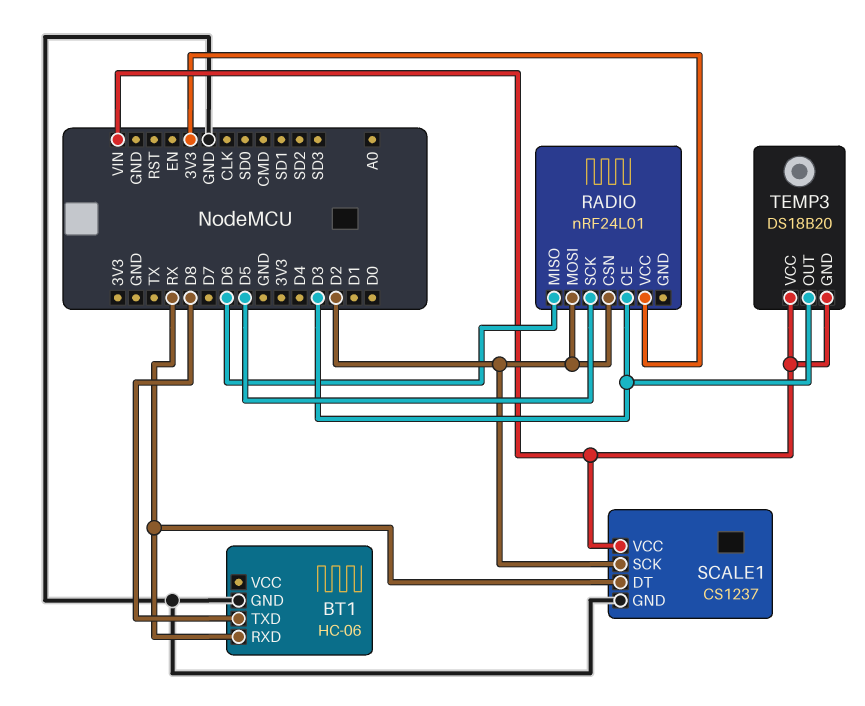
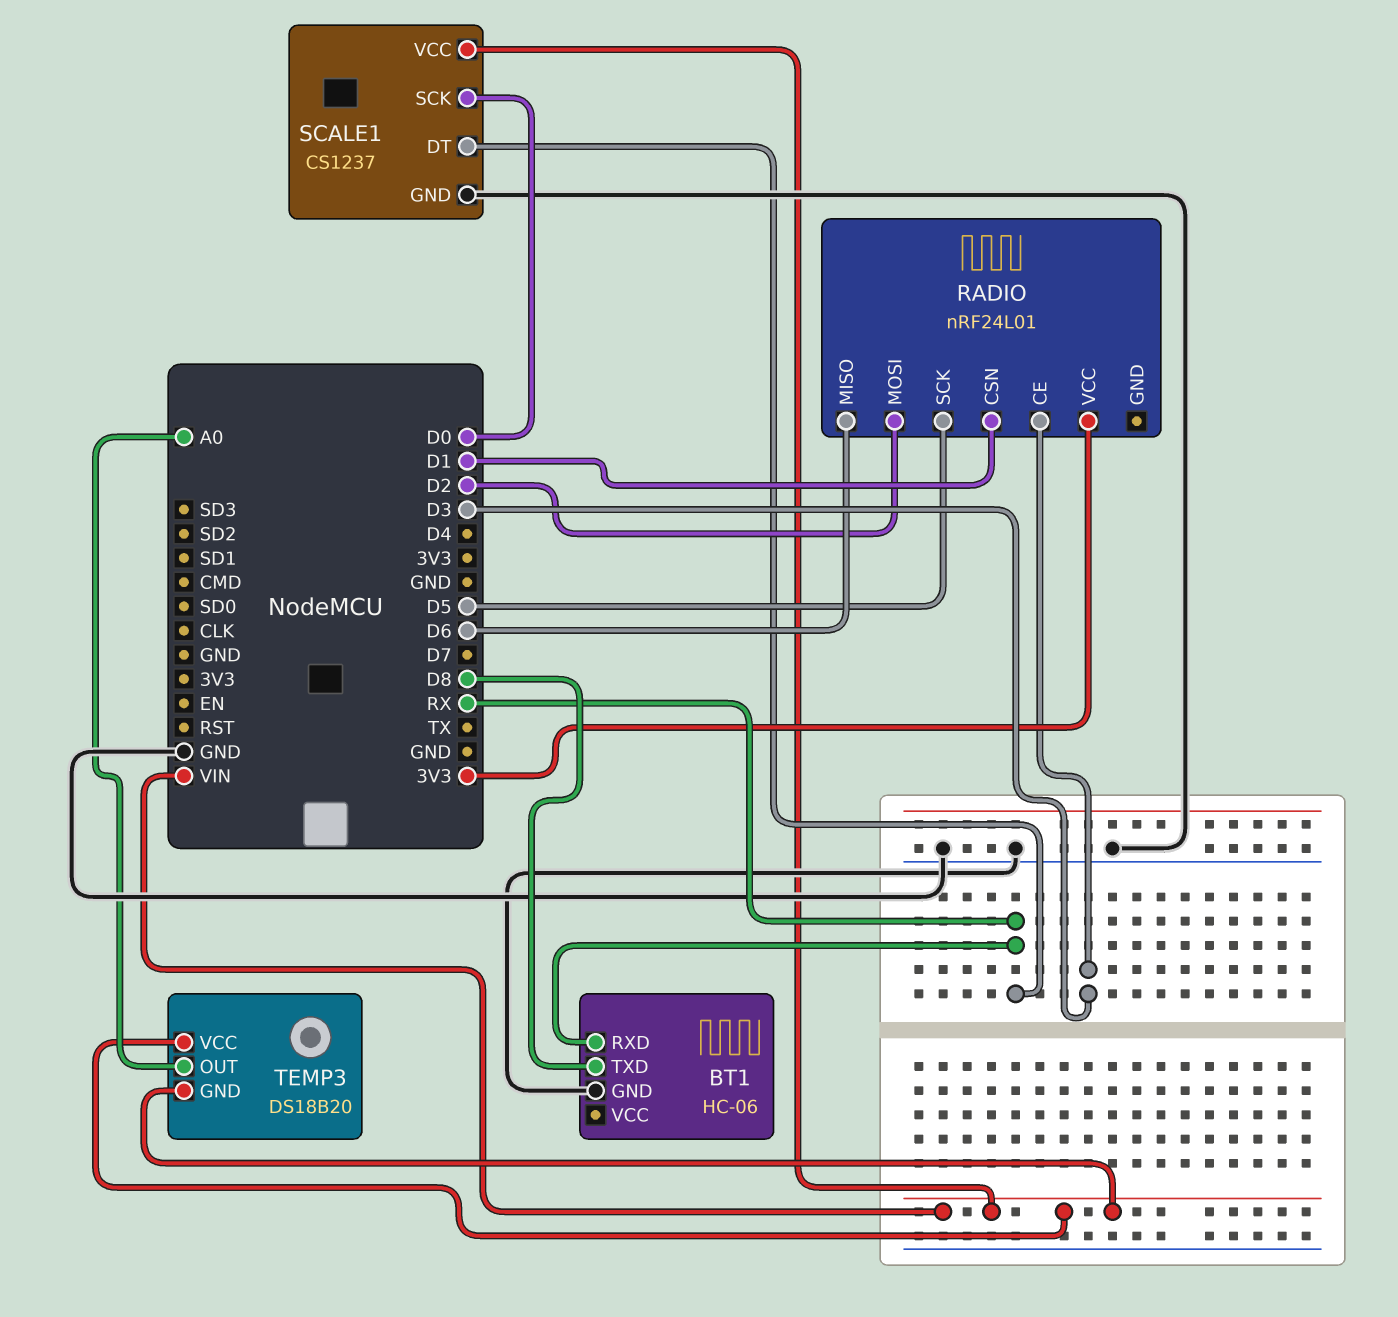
RADIO pin CSN: D2 -> D1
SCALE1 pin SCK: D2 -> D0
TEMP3 pin OUT: D3 -> A0

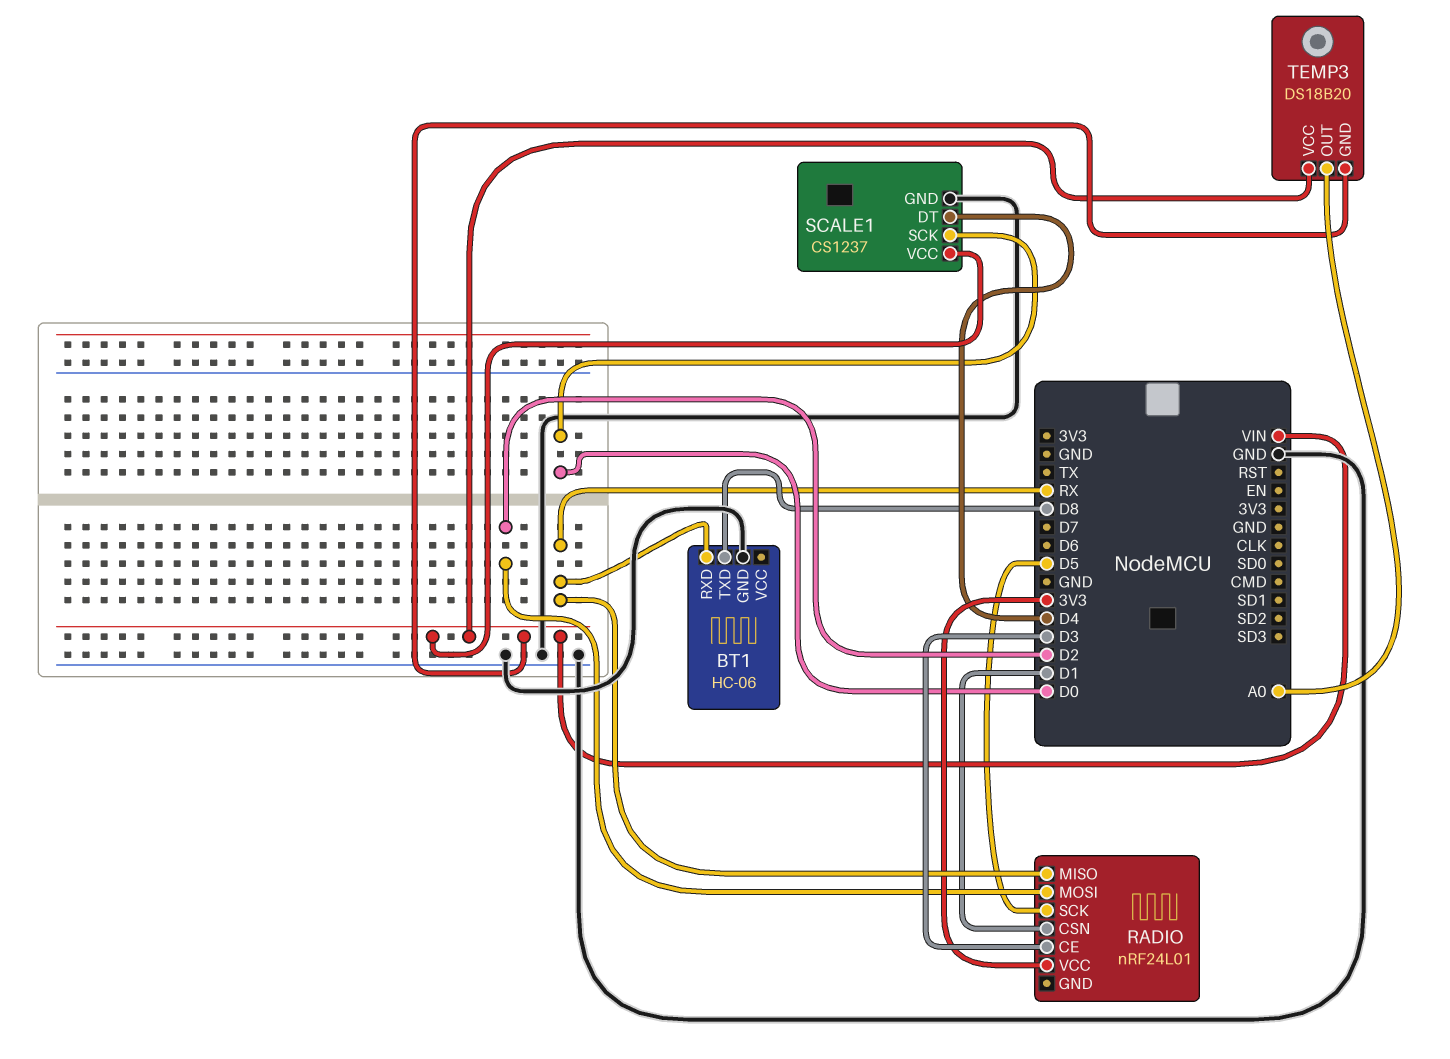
RADIO pin MISO: D6 -> RX
SCALE1 pin DT: RX -> D4

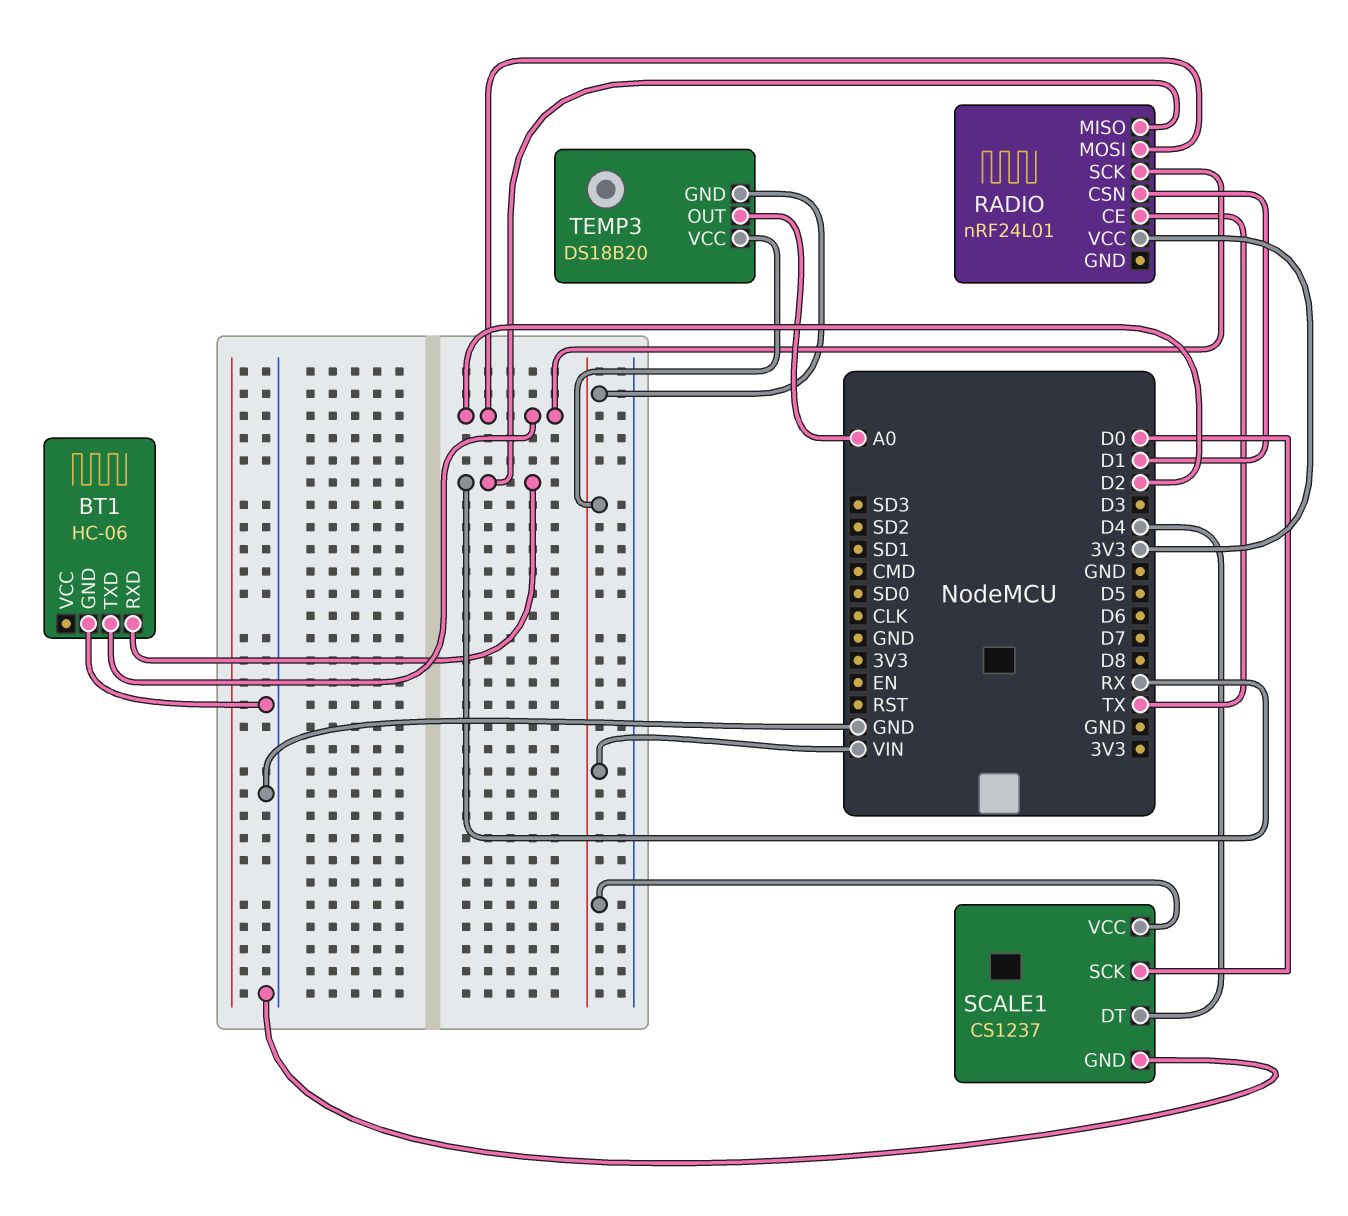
BT1 pin TXD: D8 -> D2
RADIO pin CE: D3 -> TX
RADIO pin SCK: D5 -> D2

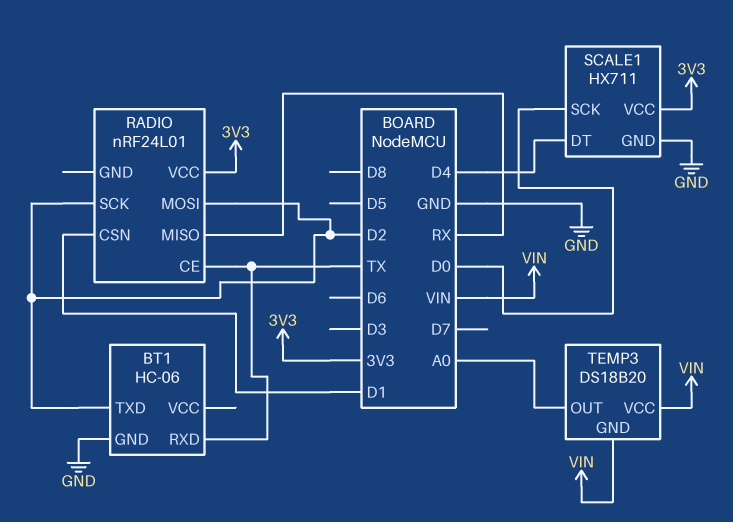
BT1 pin RXD: RX -> TX
SCALE1: CS1237 -> HX711
SCALE1 pin VCC: VIN -> 3V3

